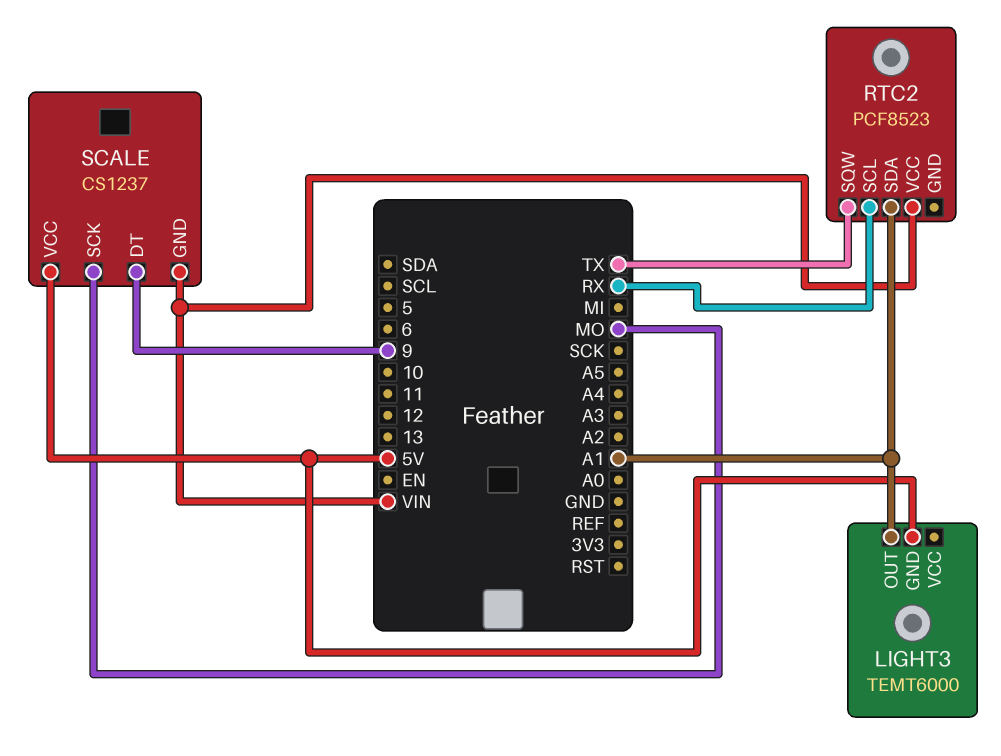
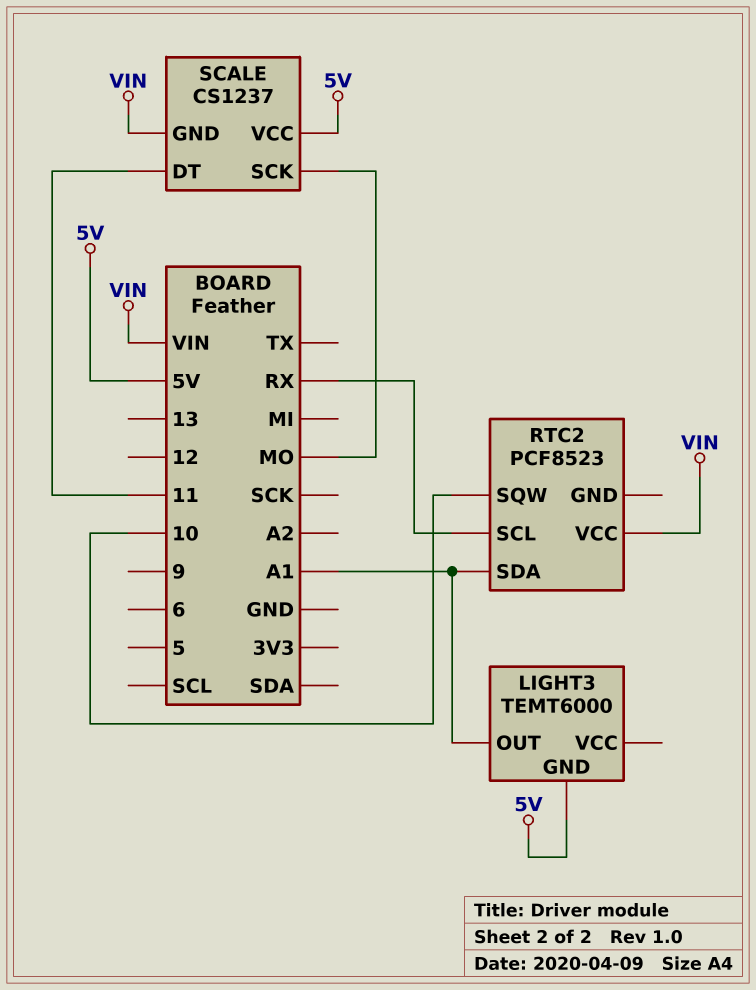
RTC2 pin SQW: TX -> 10
SCALE pin DT: 9 -> 11

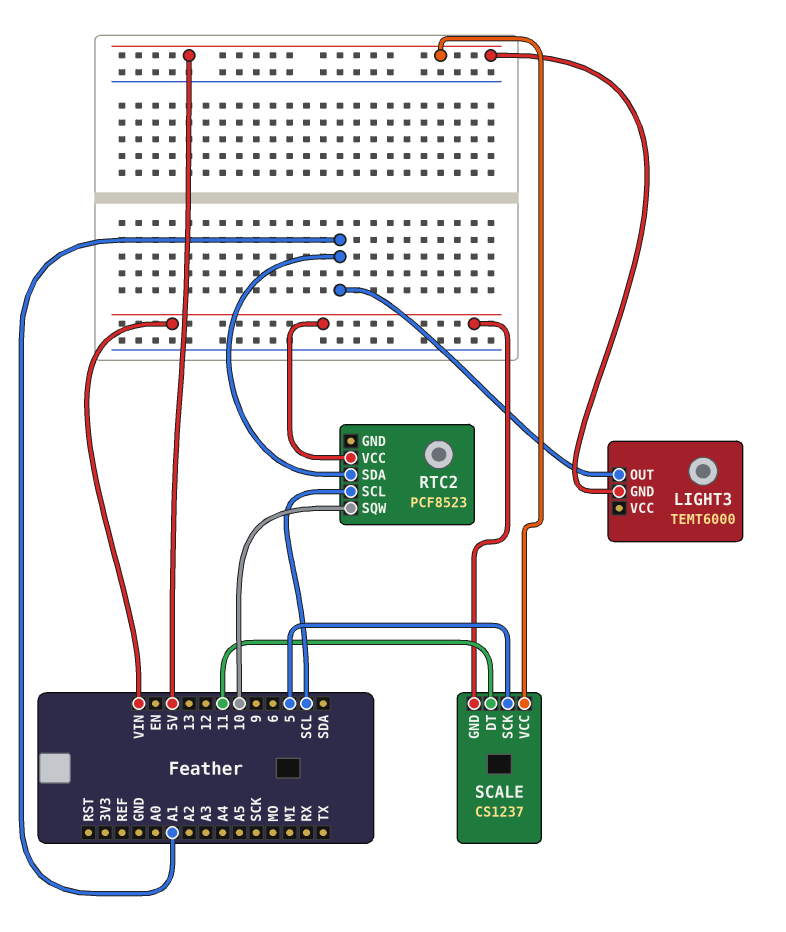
RTC2 pin SCL: RX -> SCL
SCALE pin SCK: MO -> 5

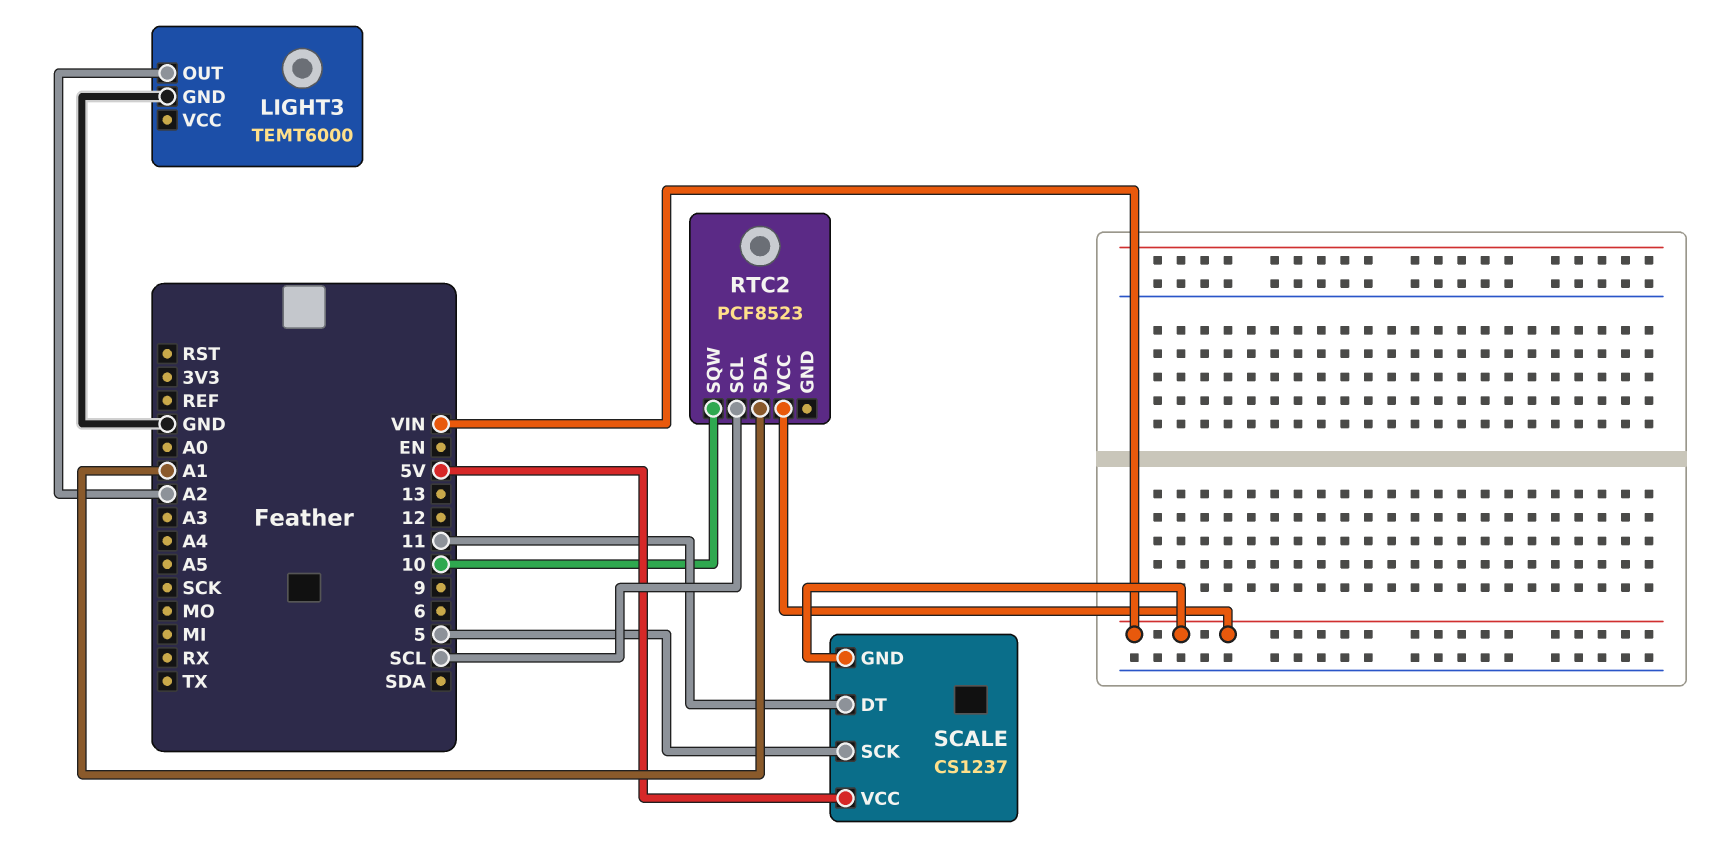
LIGHT3 pin GND: 5V -> GND
LIGHT3 pin OUT: A1 -> A2

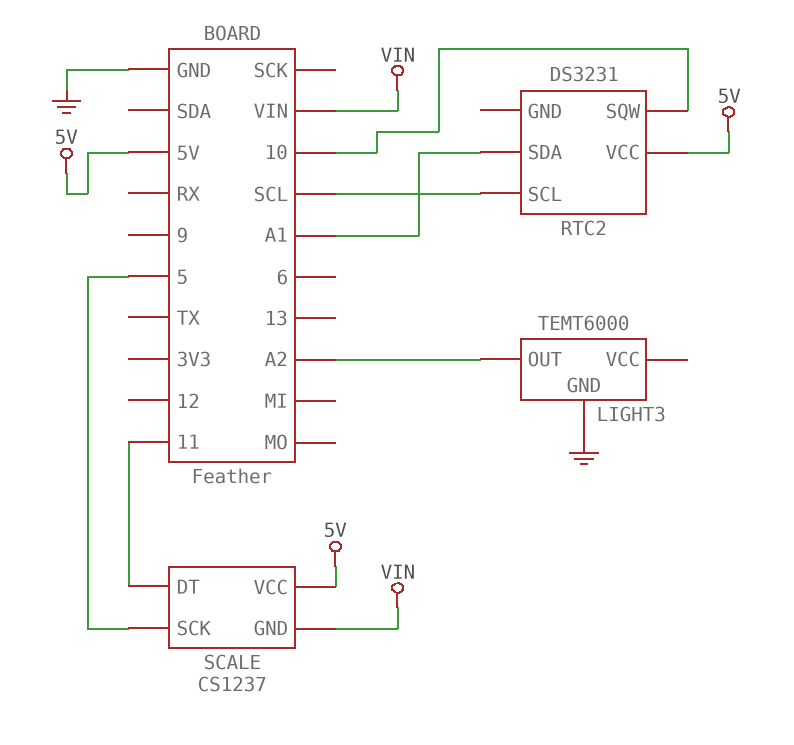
RTC2: PCF8523 -> DS3231
RTC2 pin VCC: VIN -> 5V

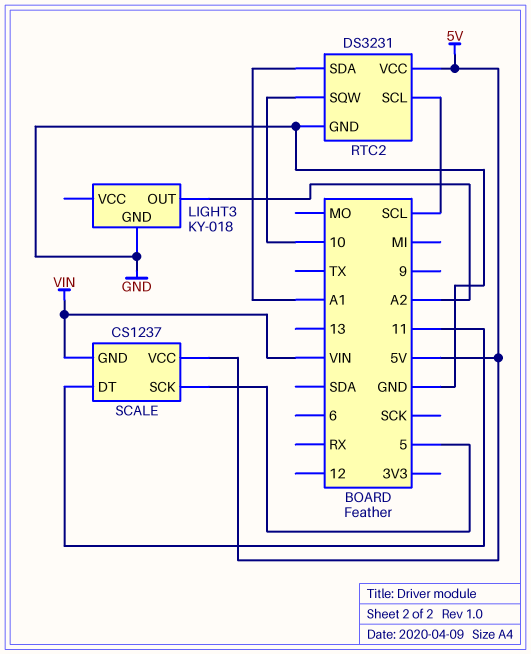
LIGHT3: TEMT6000 -> KY-018
RTC2 pin GND: none -> GND

